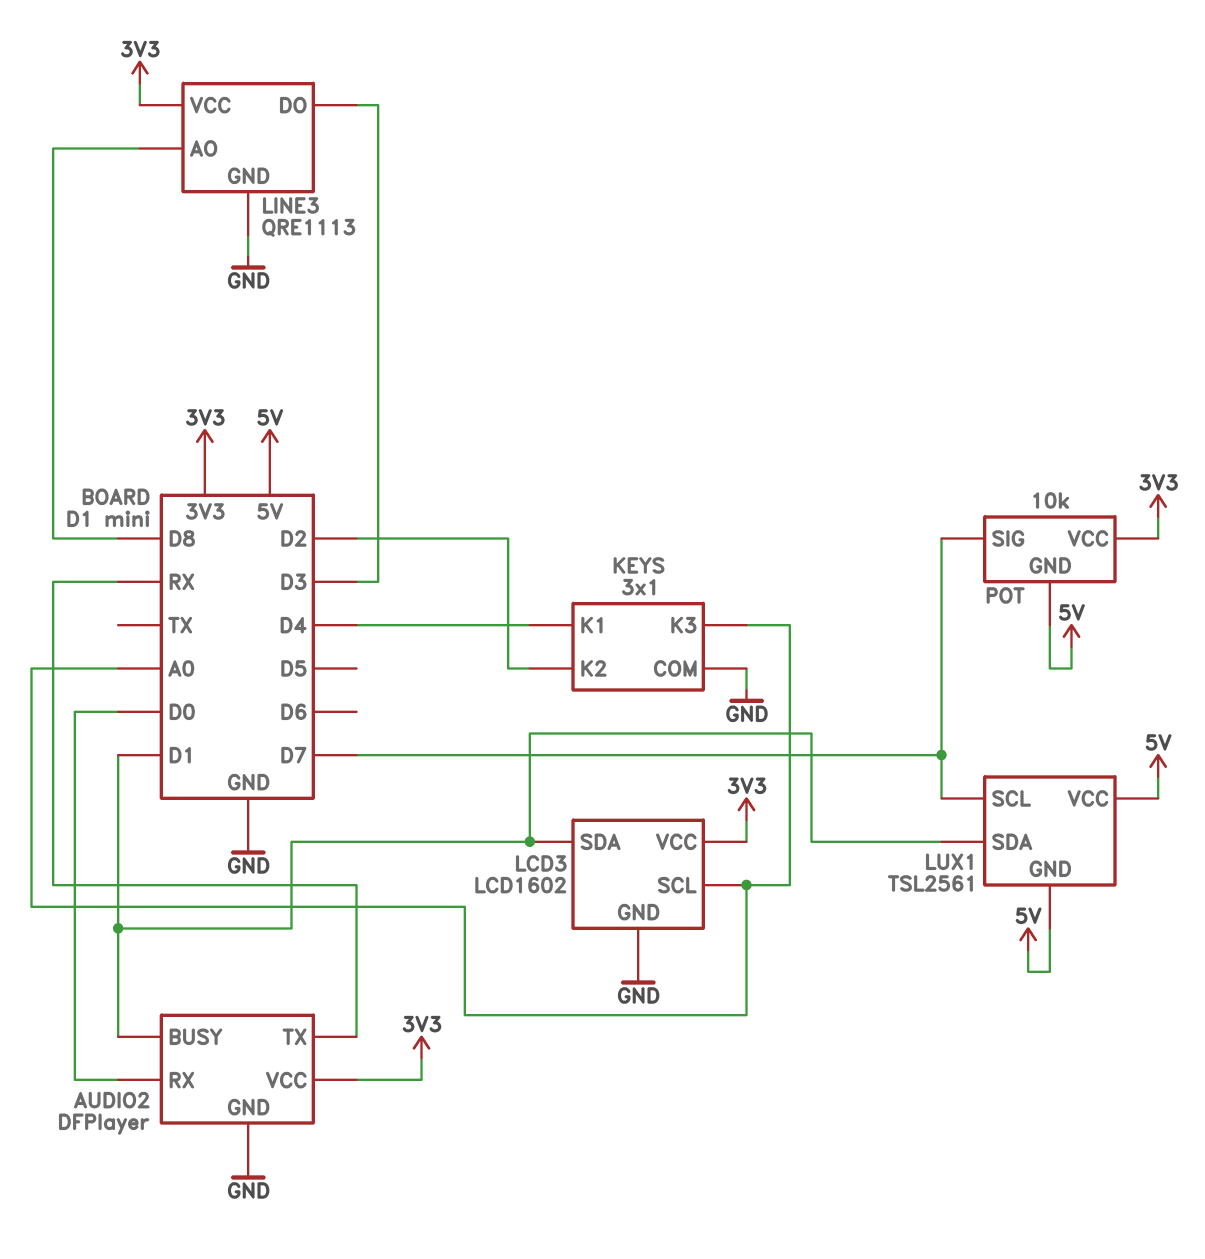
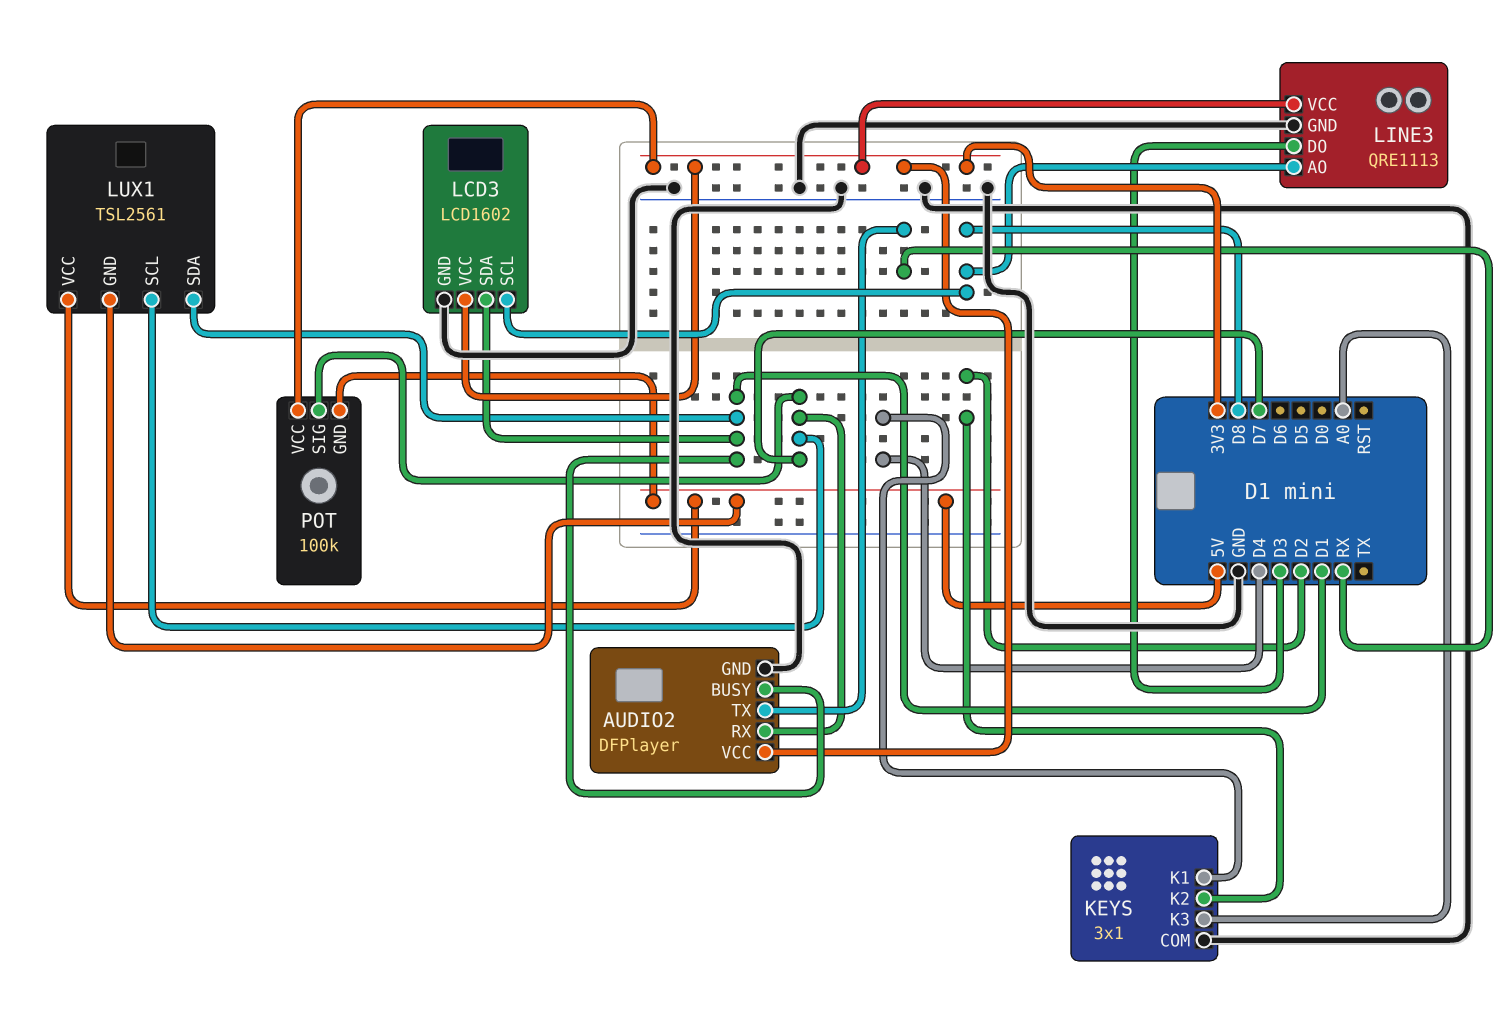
AUDIO2 pin RX: D0 -> D7
LCD3 pin SCL: A0 -> D8
POT: 10k -> 100k

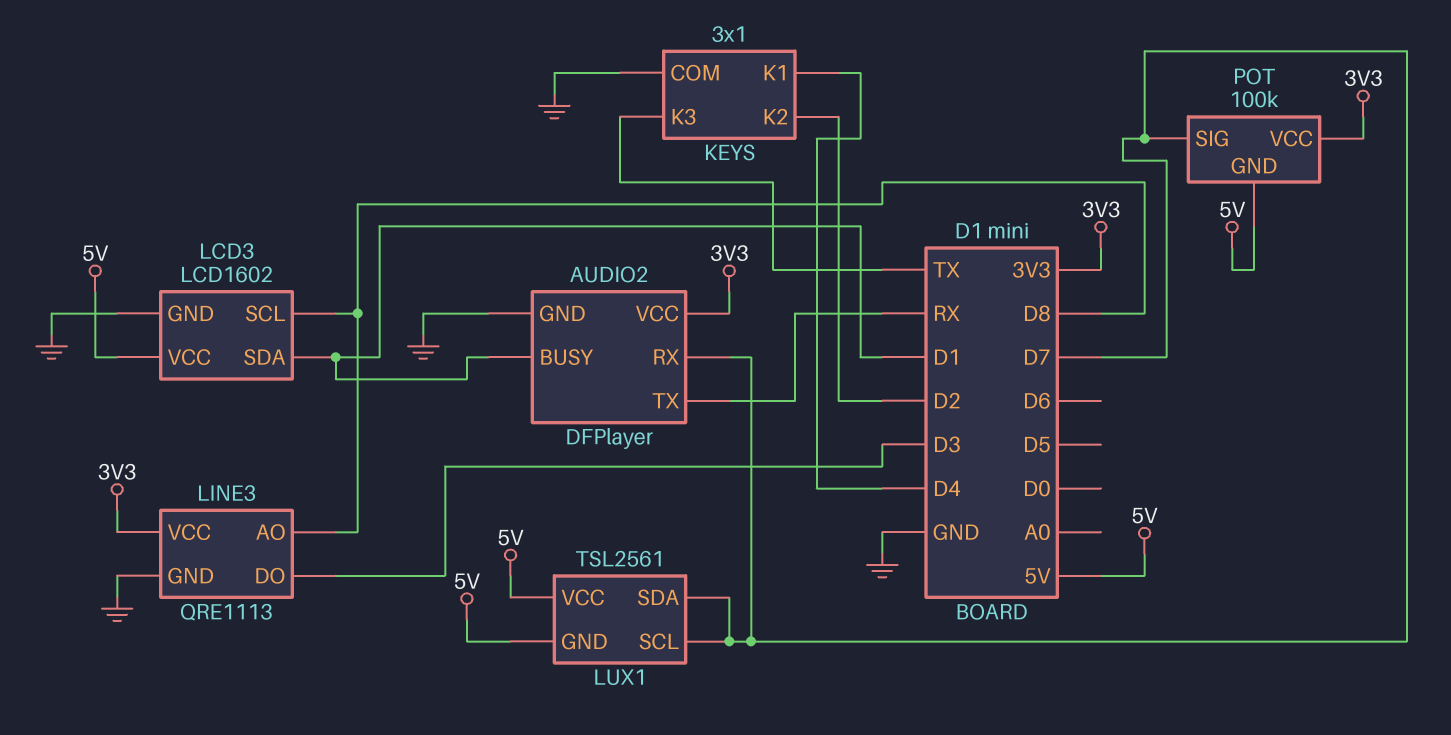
KEYS pin K3: A0 -> TX
LCD3 pin VCC: 3V3 -> 5V
LUX1 pin SDA: D1 -> D7

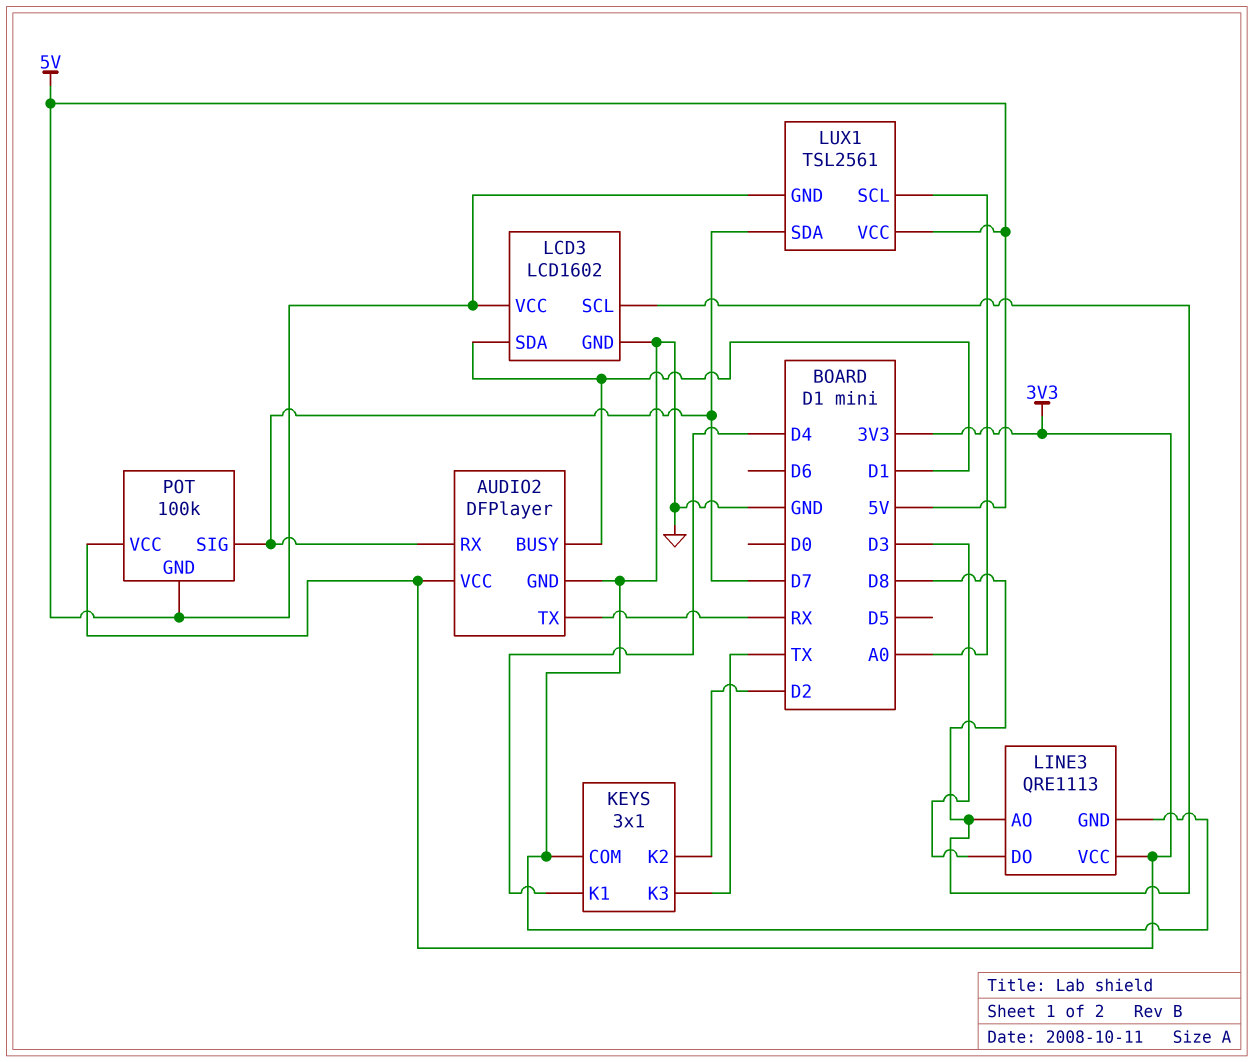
LUX1 pin SCL: D7 -> A0

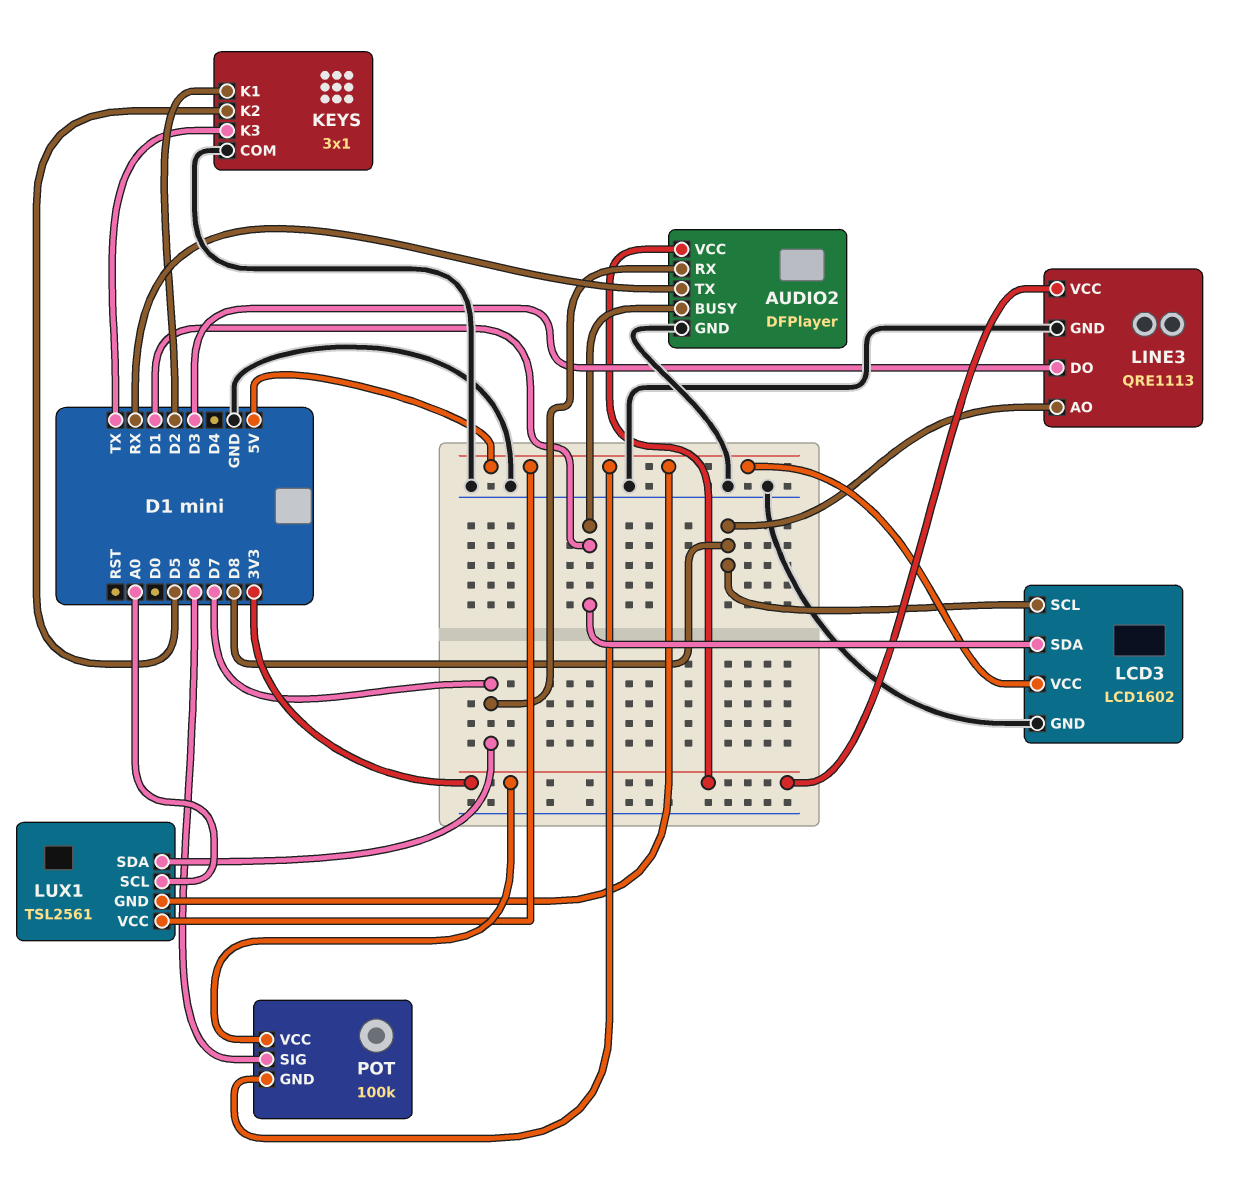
KEYS pin K1: D4 -> D2
KEYS pin K2: D2 -> D5
POT pin SIG: D7 -> D6

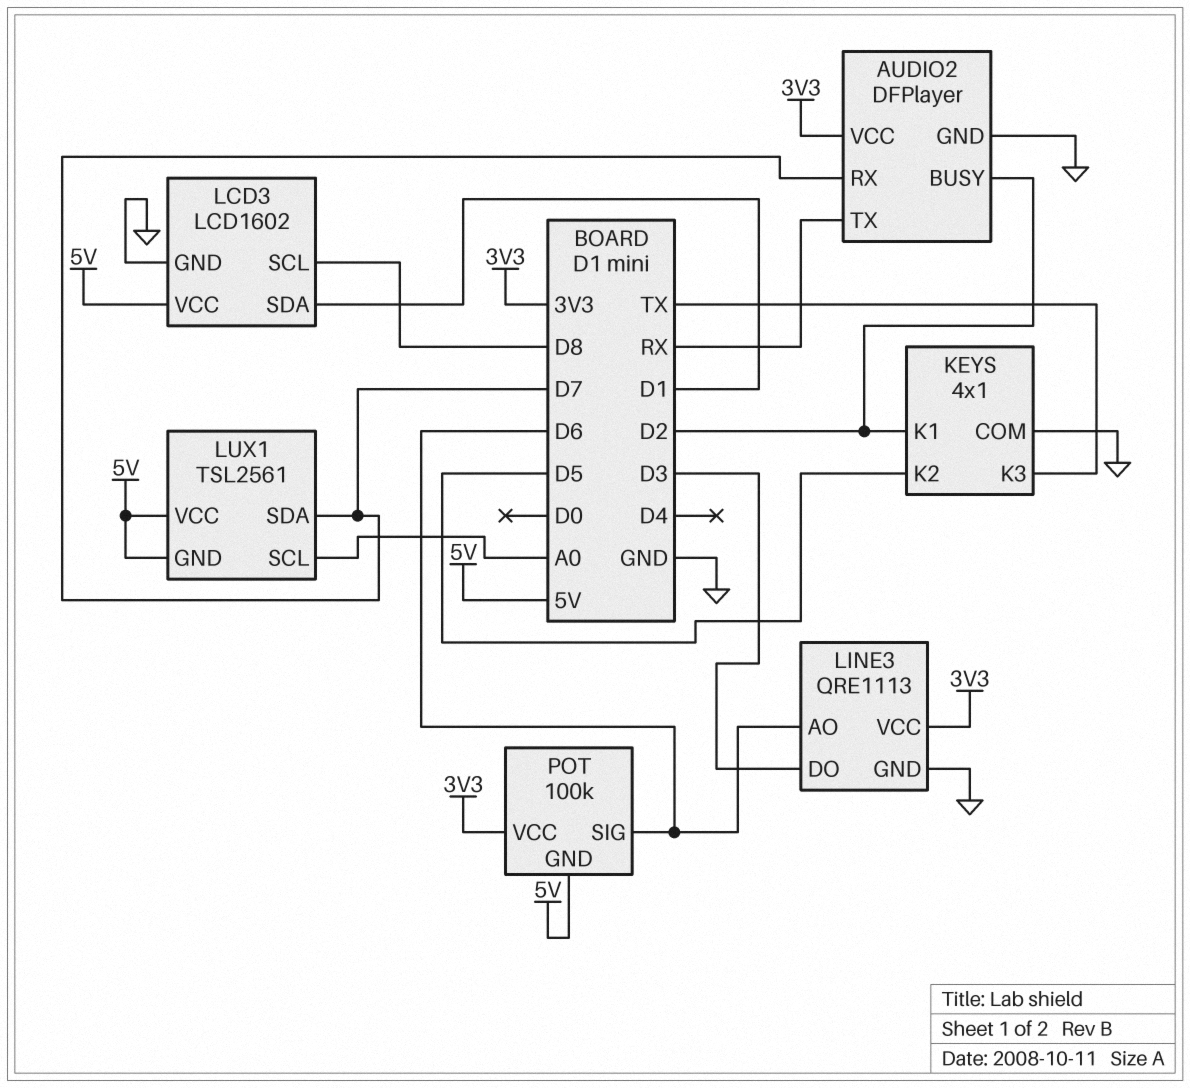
AUDIO2 pin BUSY: D1 -> D2
KEYS: 3x1 -> 4x1
LINE3 pin AO: D8 -> D6

